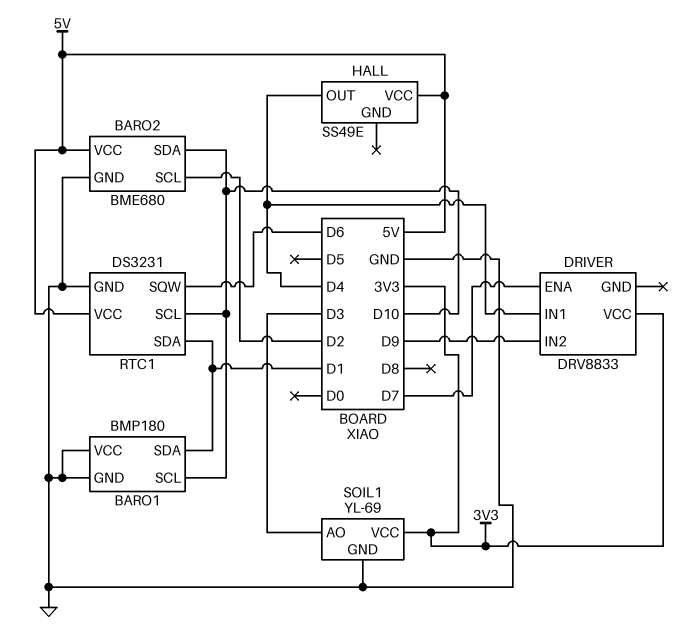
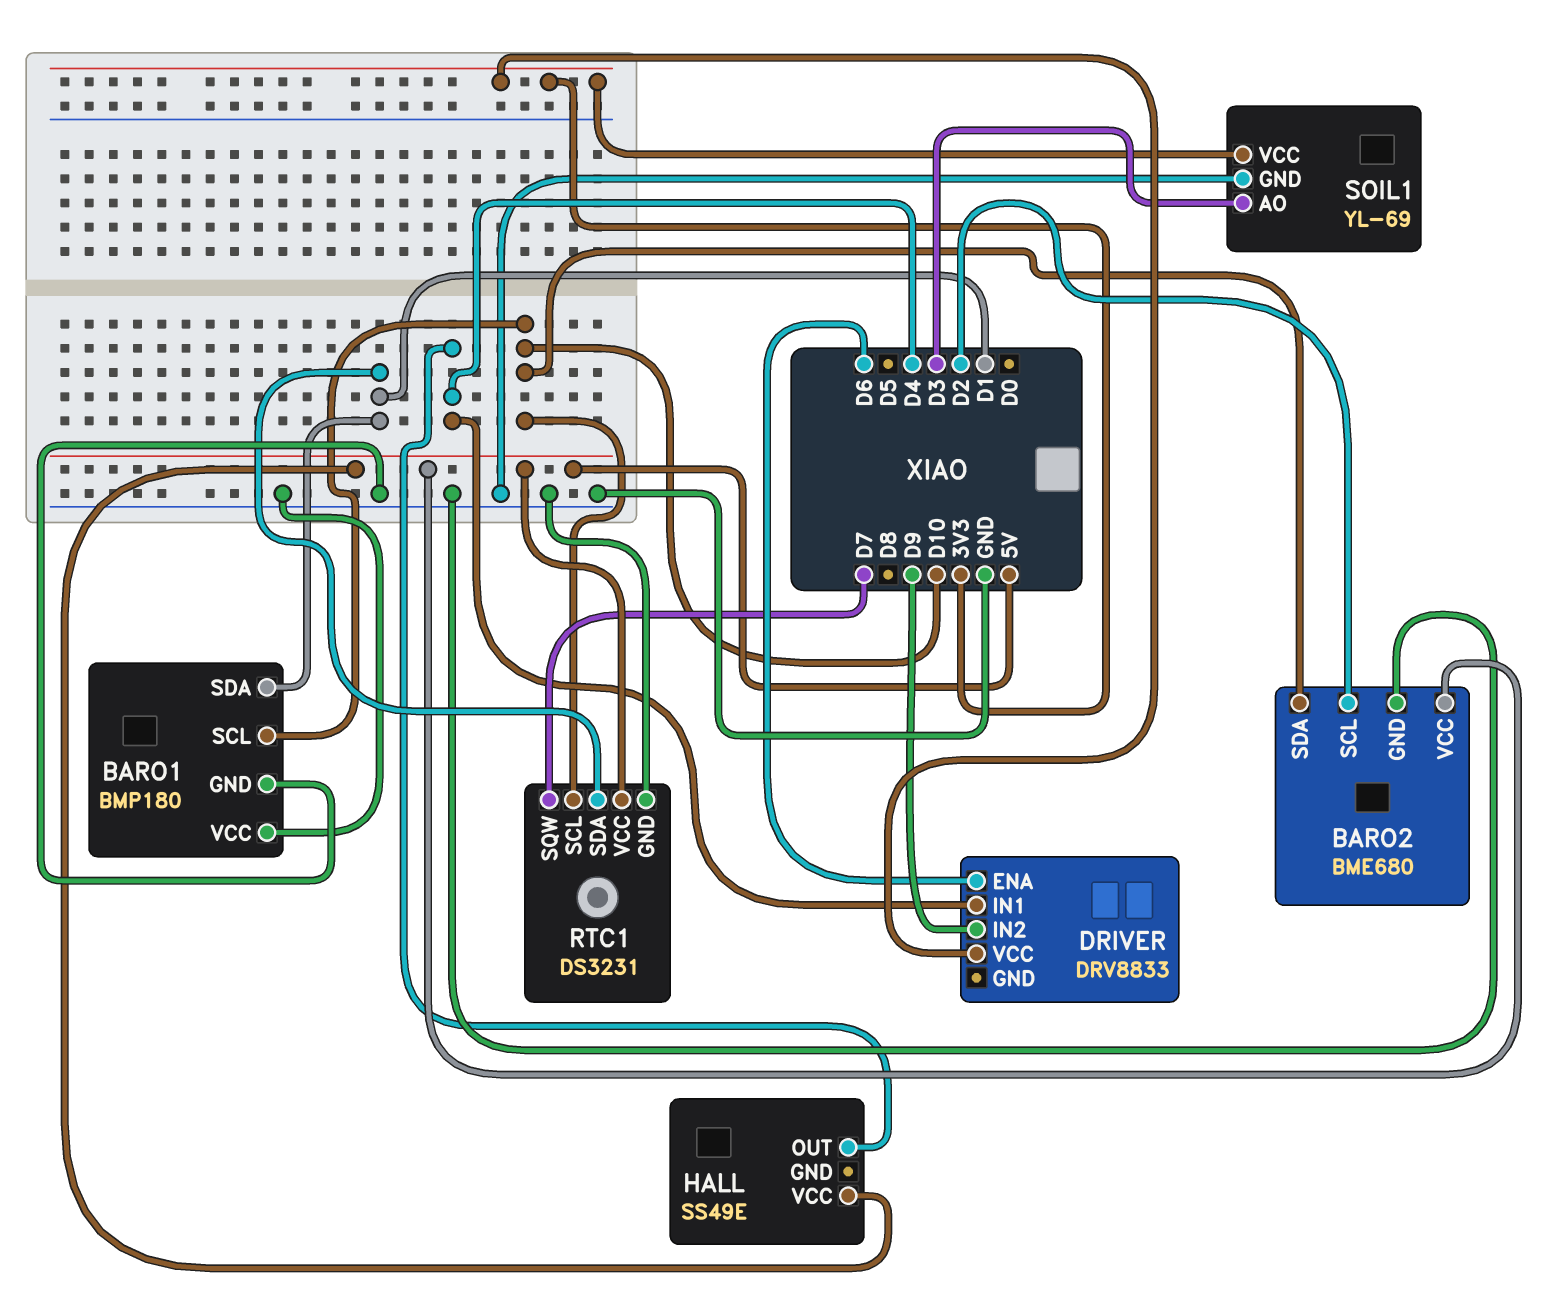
DRIVER pin ENA: D7 -> D6
RTC1 pin SQW: D6 -> D7

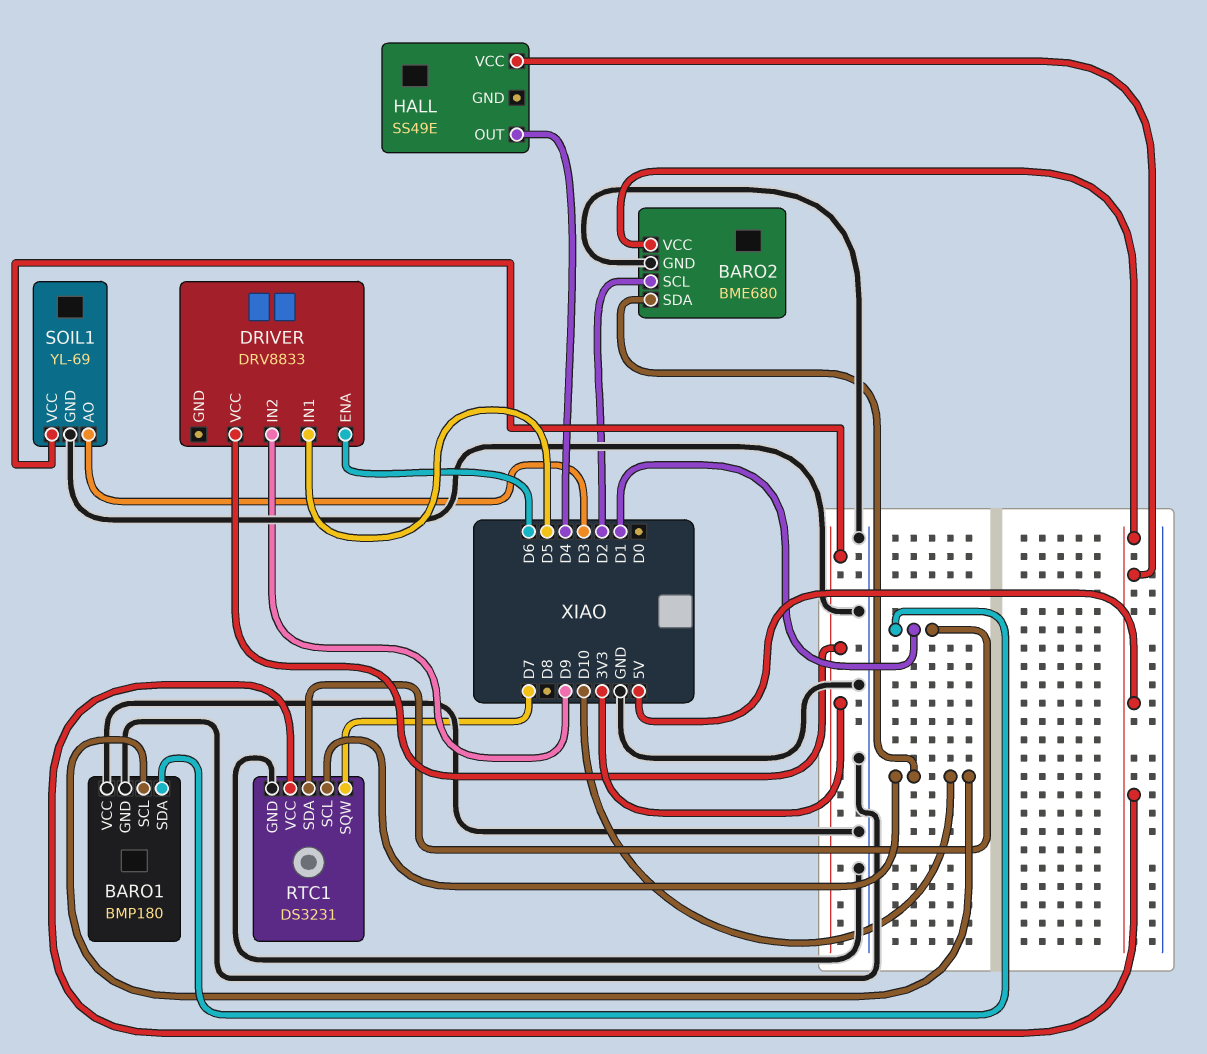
DRIVER pin IN1: D4 -> D5

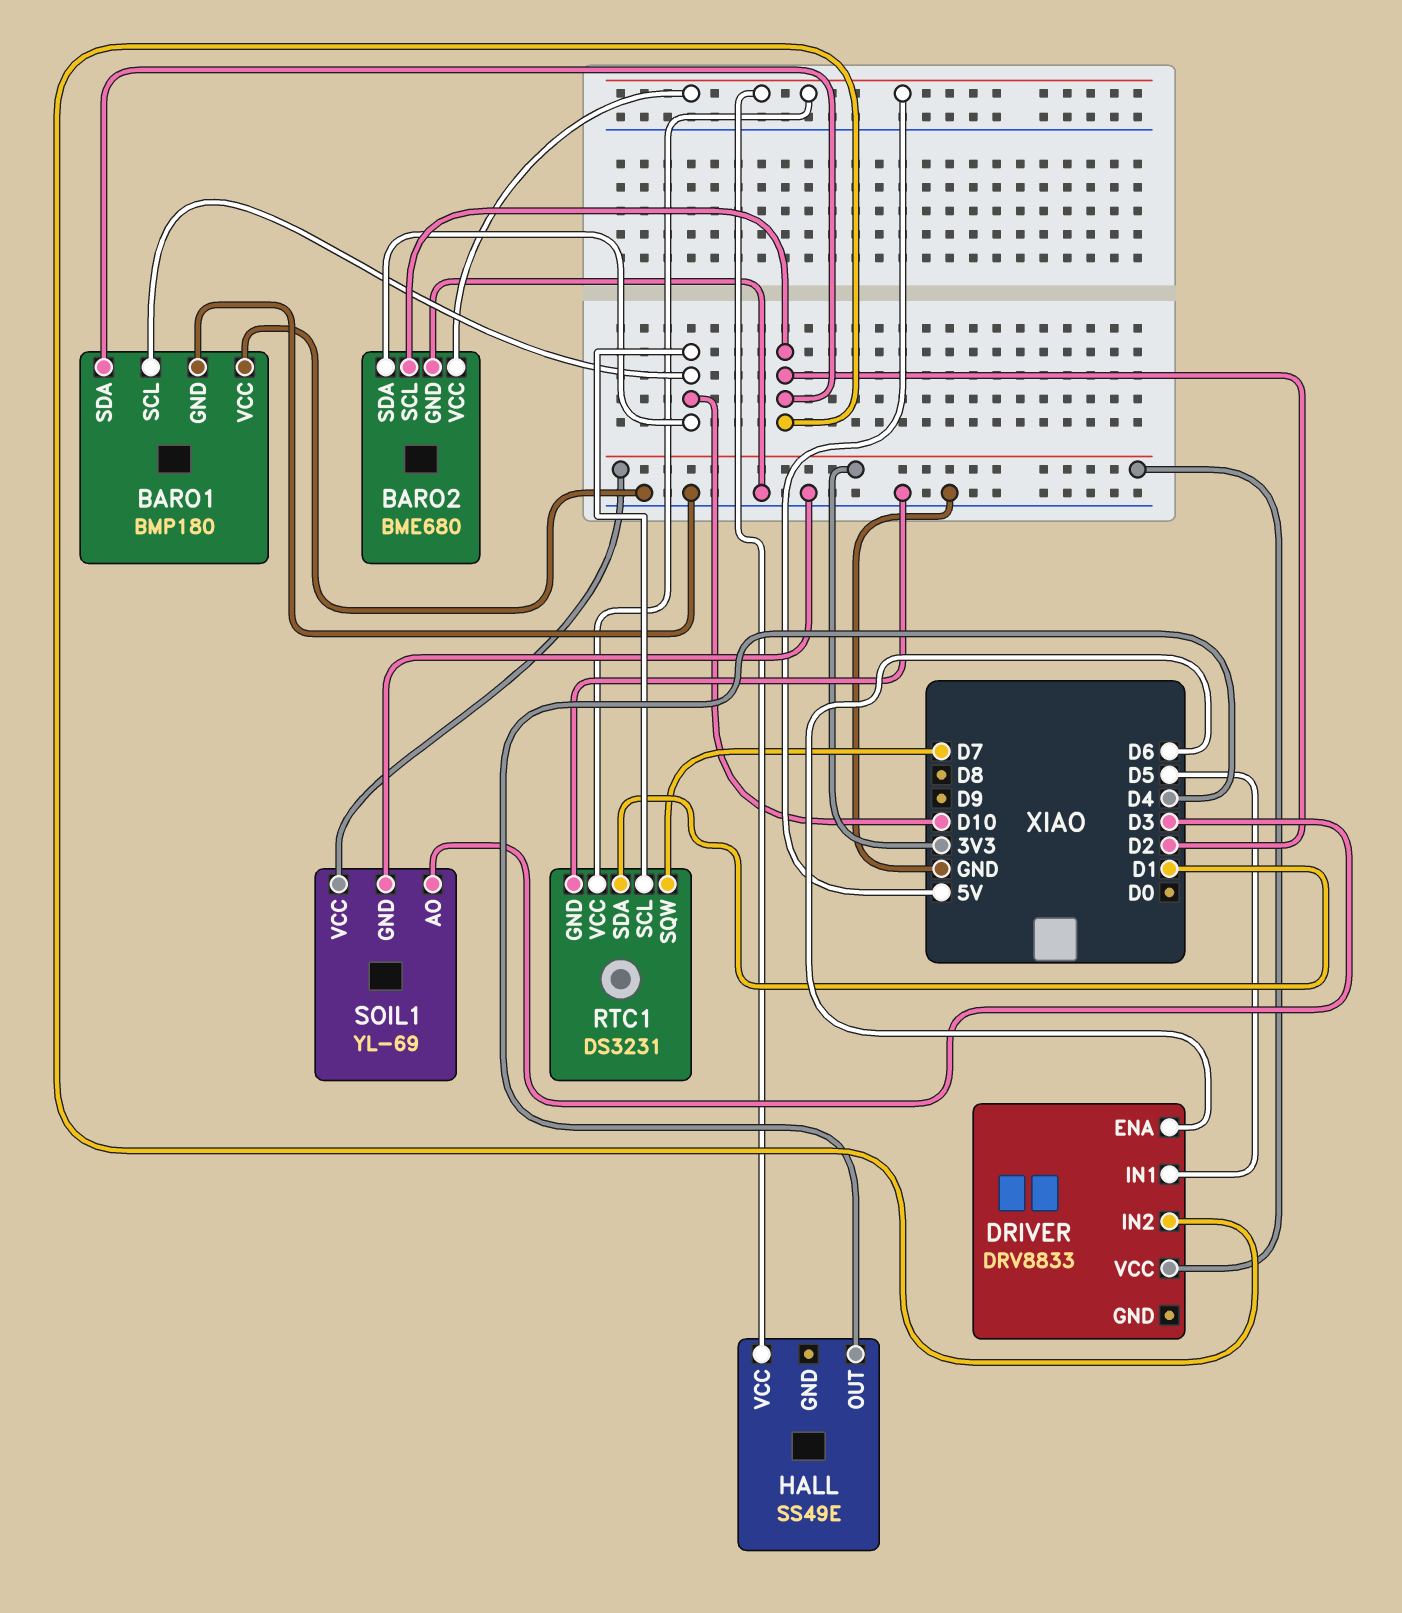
BARO1 pin SDA: D1 -> D2
DRIVER pin IN2: D9 -> D2

